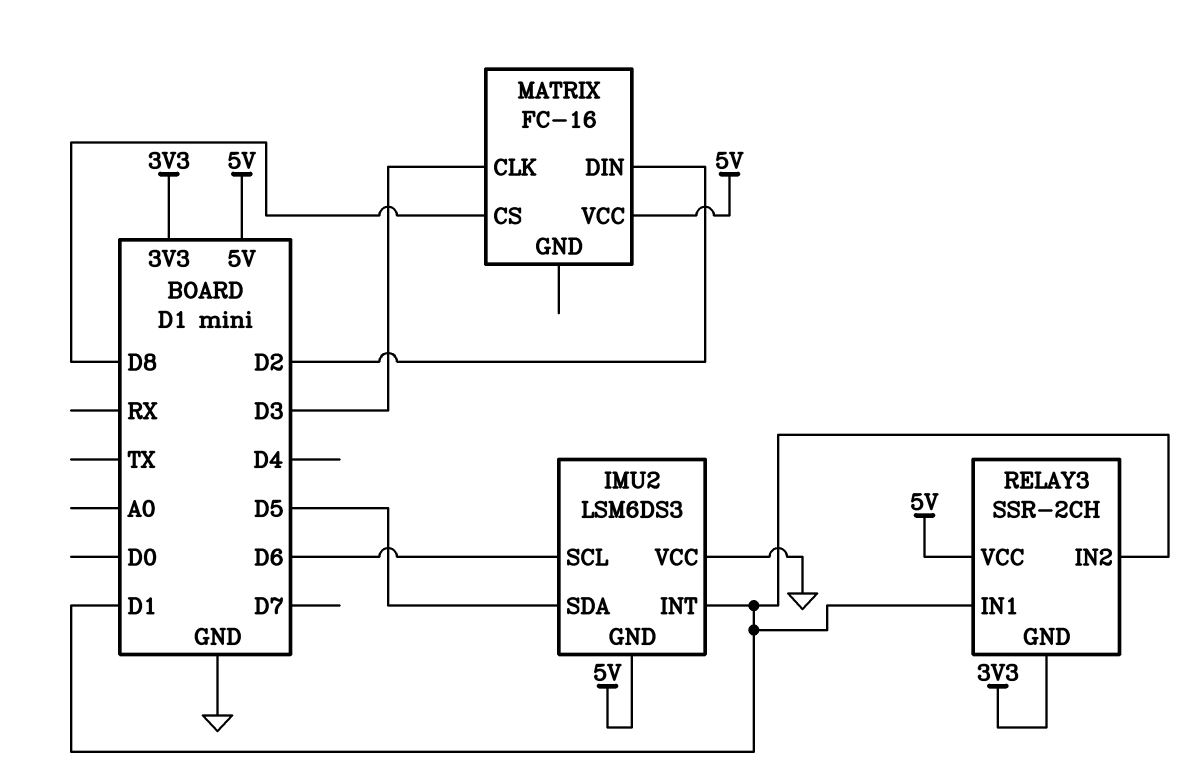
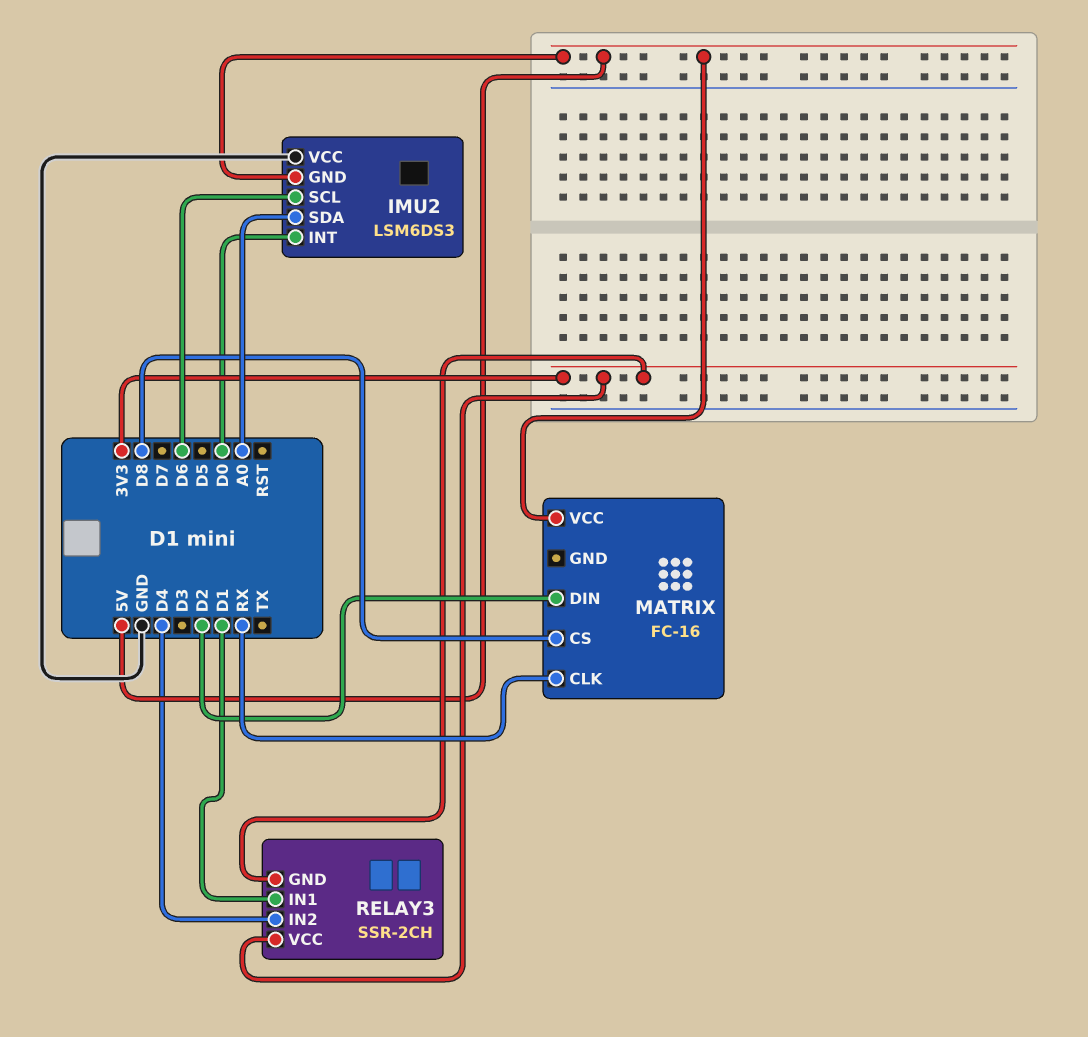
IMU2 pin INT: D1 -> D0
IMU2 pin SDA: D5 -> A0
MATRIX pin CLK: D3 -> RX
RELAY3 pin IN2: D1 -> D4
RELAY3 pin VCC: 5V -> 3V3

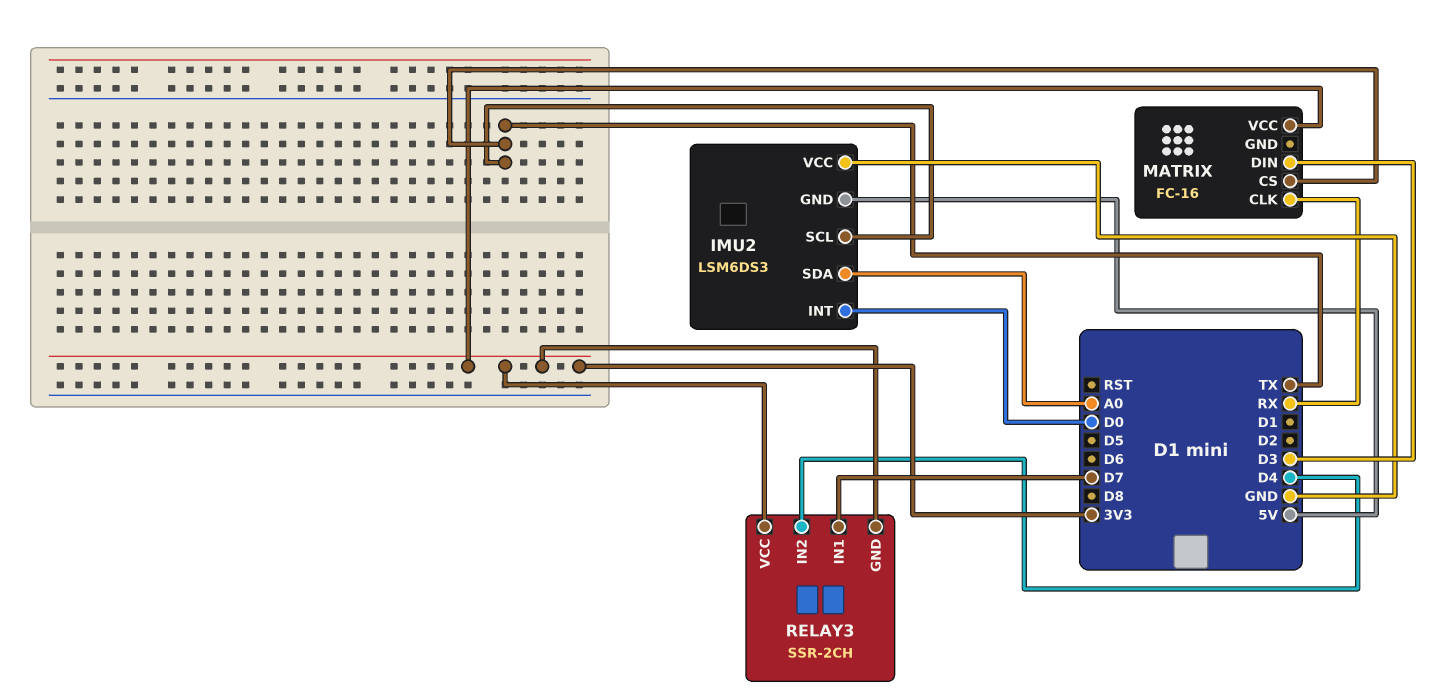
IMU2 pin SCL: D6 -> TX
MATRIX pin CS: D8 -> TX
MATRIX pin DIN: D2 -> D3
MATRIX pin VCC: 5V -> 3V3
RELAY3 pin IN1: D1 -> D7

